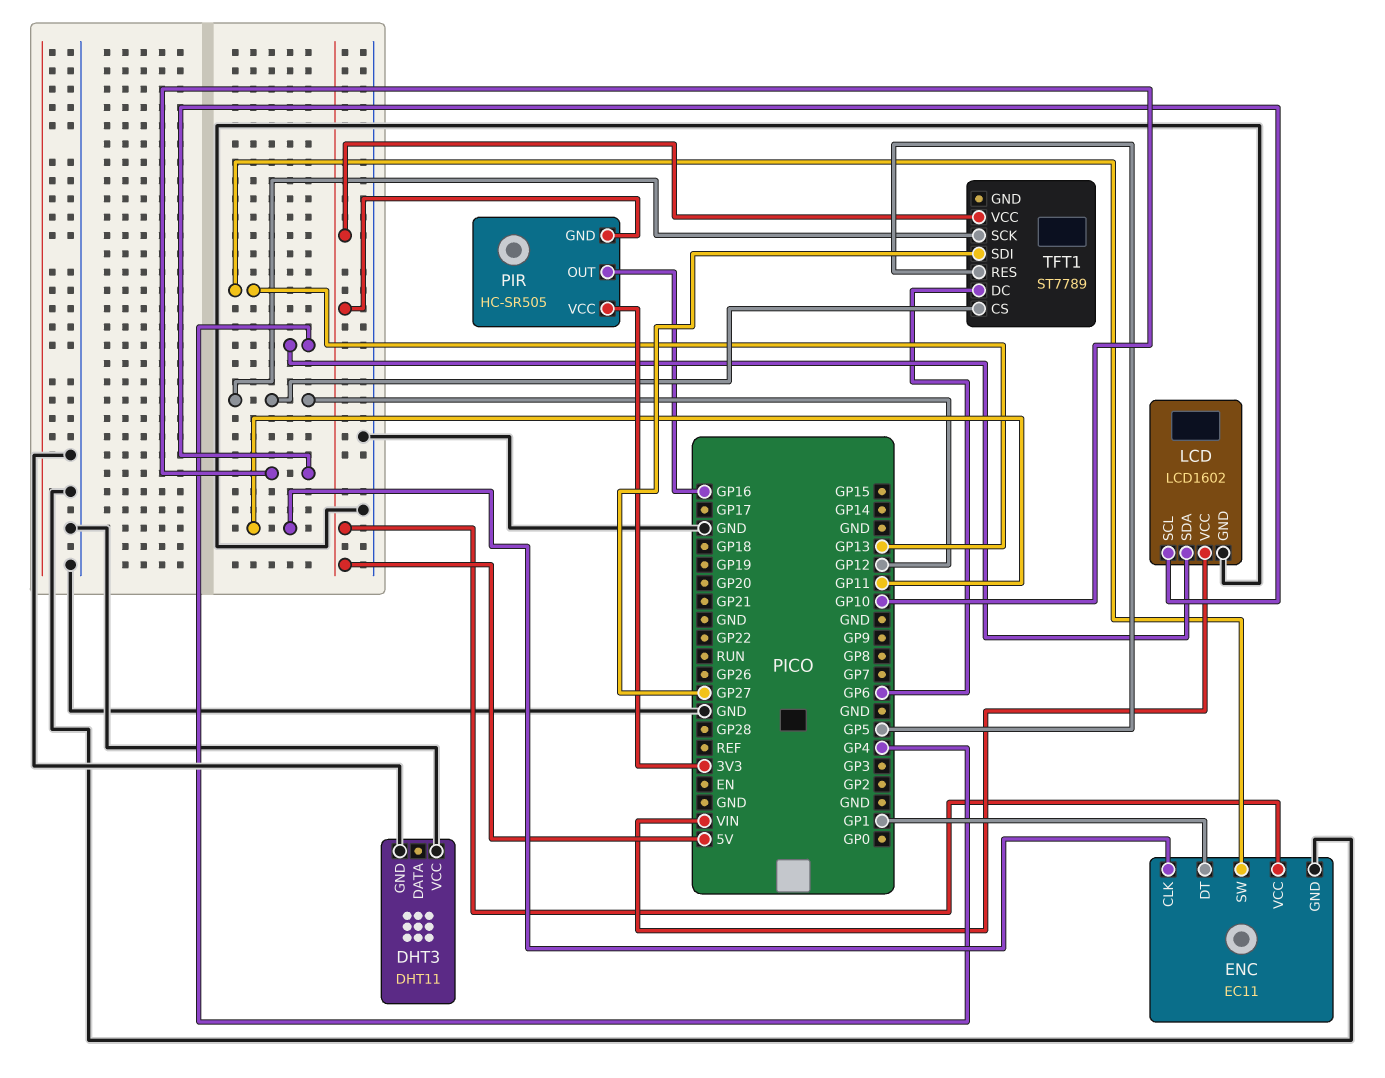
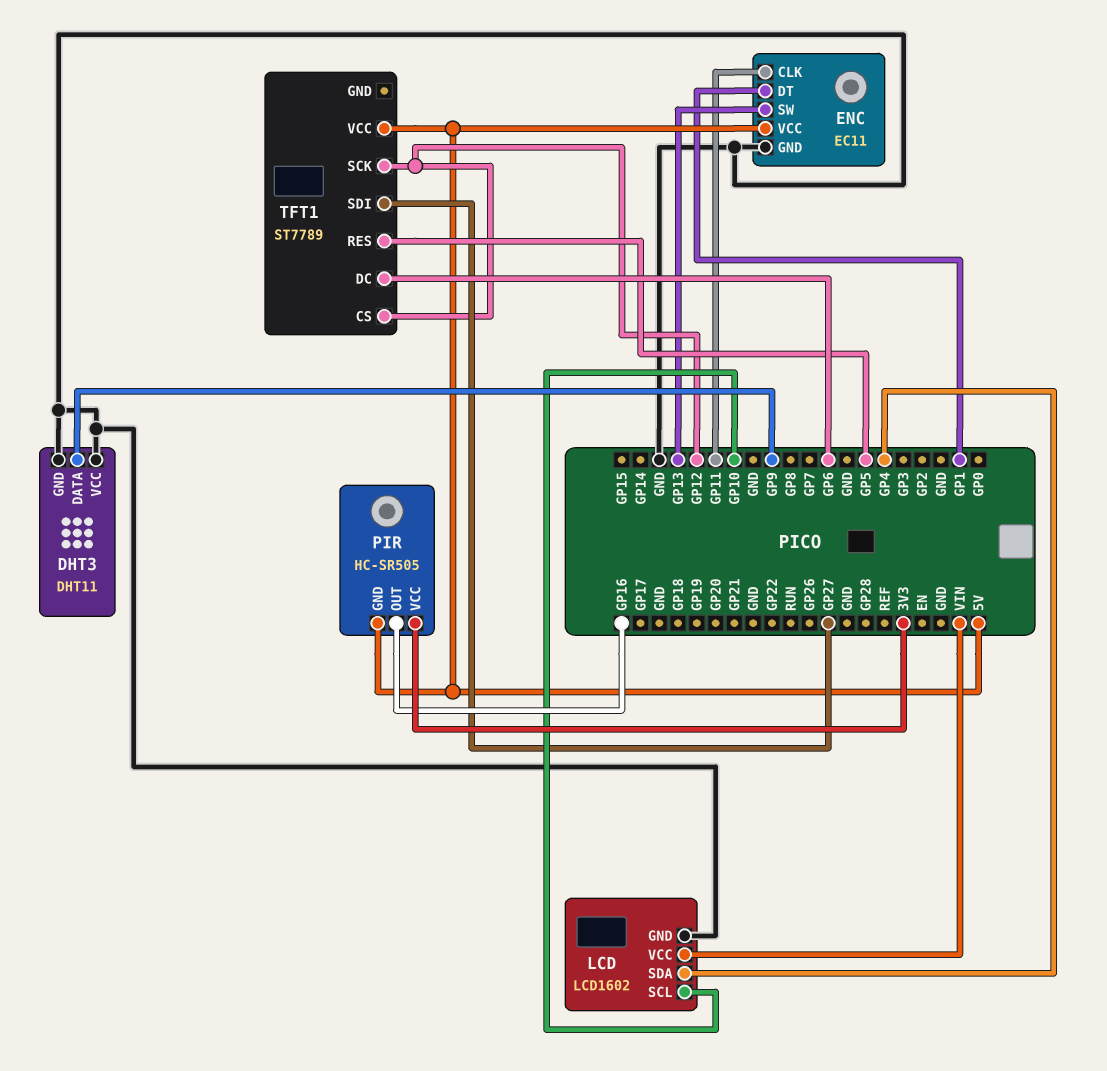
DHT3 pin DATA: none -> GP9

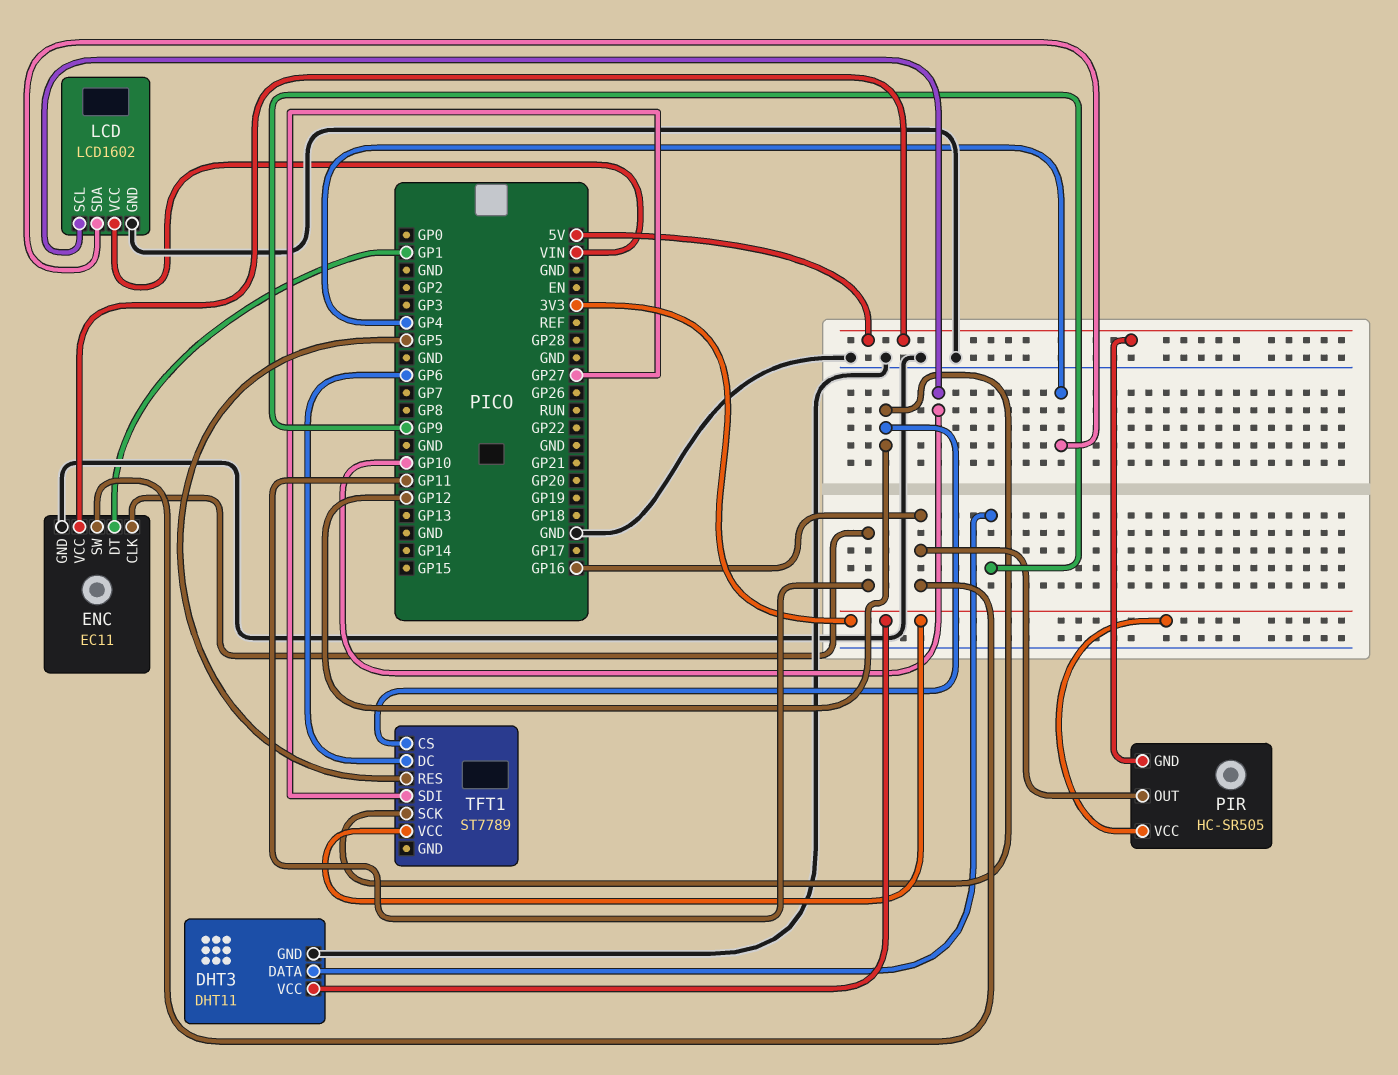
DHT3 pin VCC: GND -> 3V3
ENC pin SW: GP13 -> GP16
TFT1 pin VCC: 5V -> 3V3

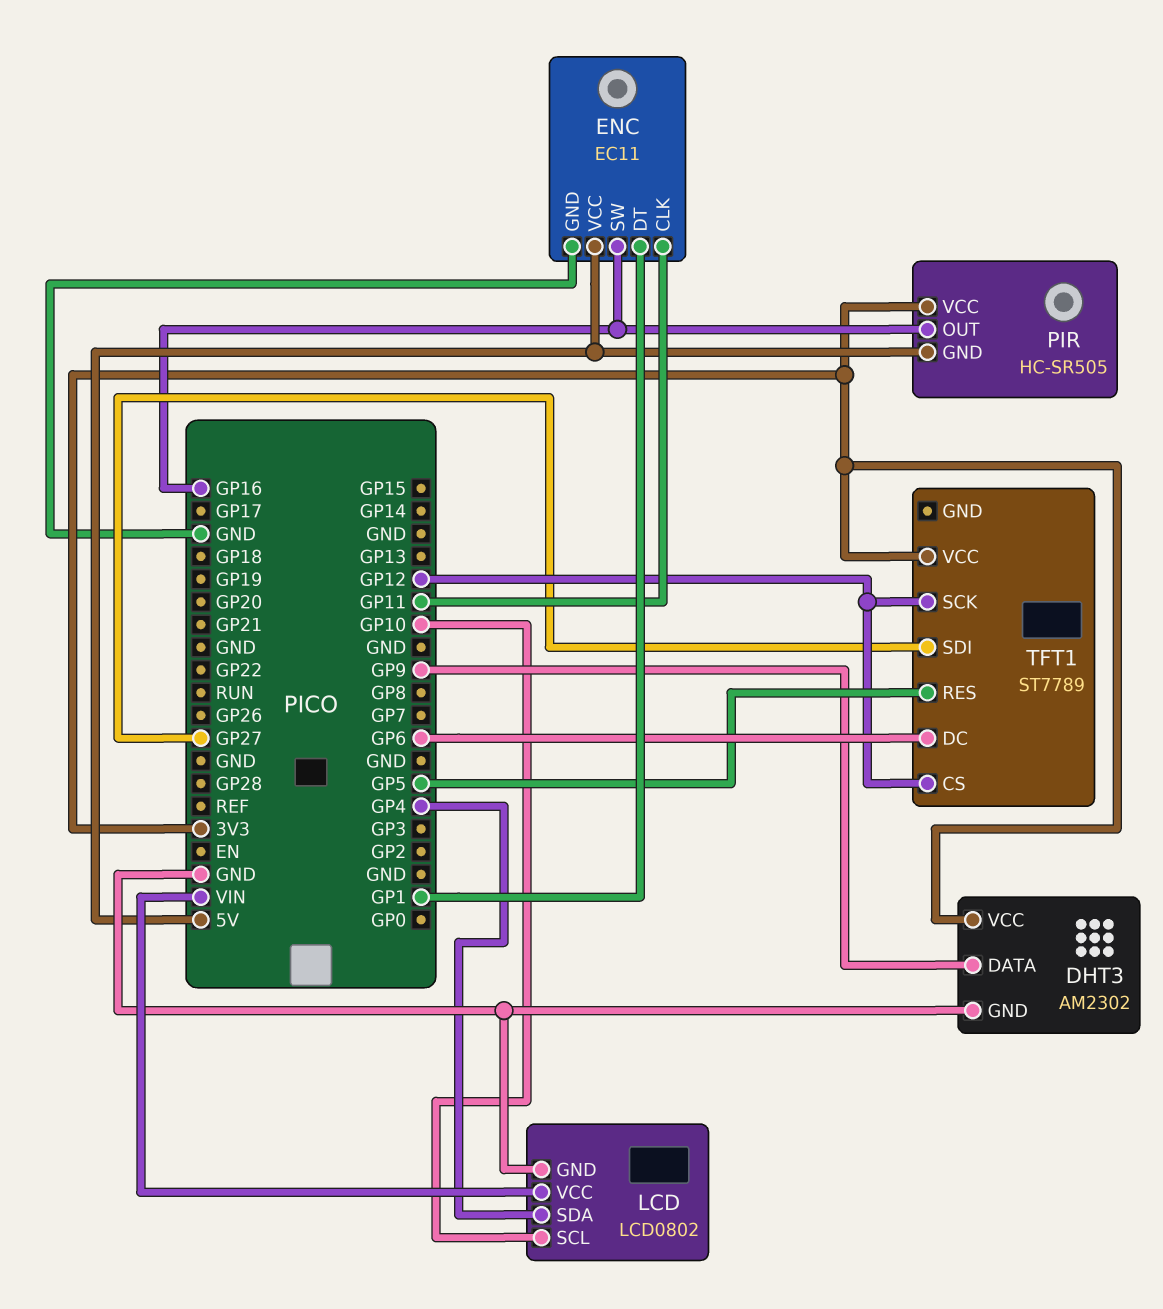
DHT3: DHT11 -> AM2302
LCD: LCD1602 -> LCD0802

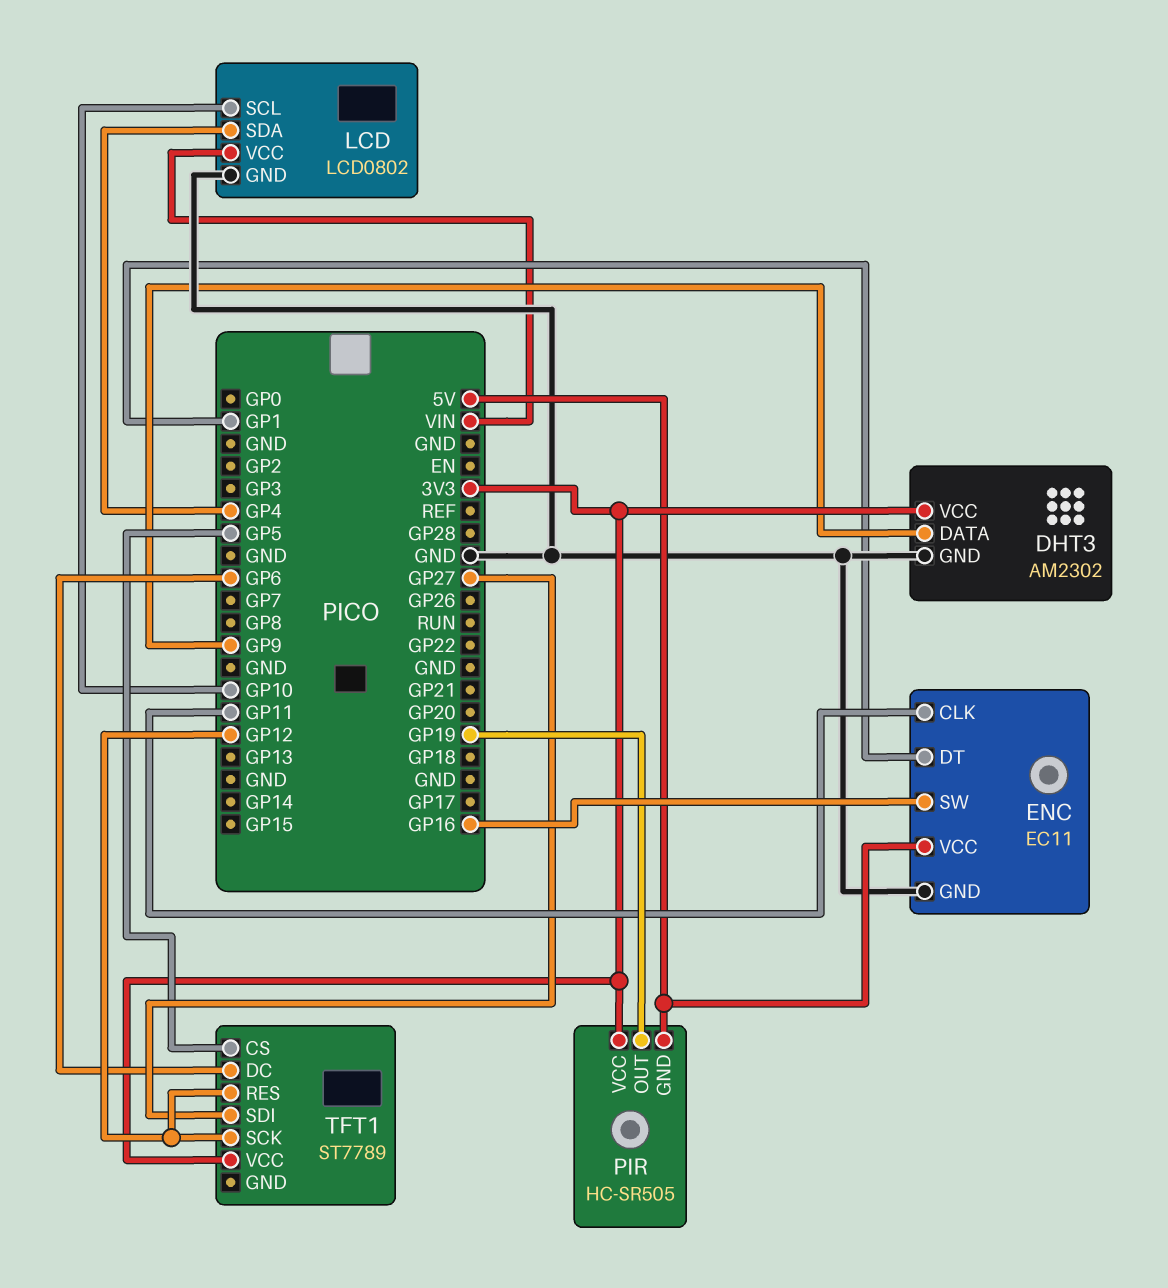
PIR pin OUT: GP16 -> GP19
TFT1 pin CS: GP12 -> GP5
TFT1 pin RES: GP5 -> GP12

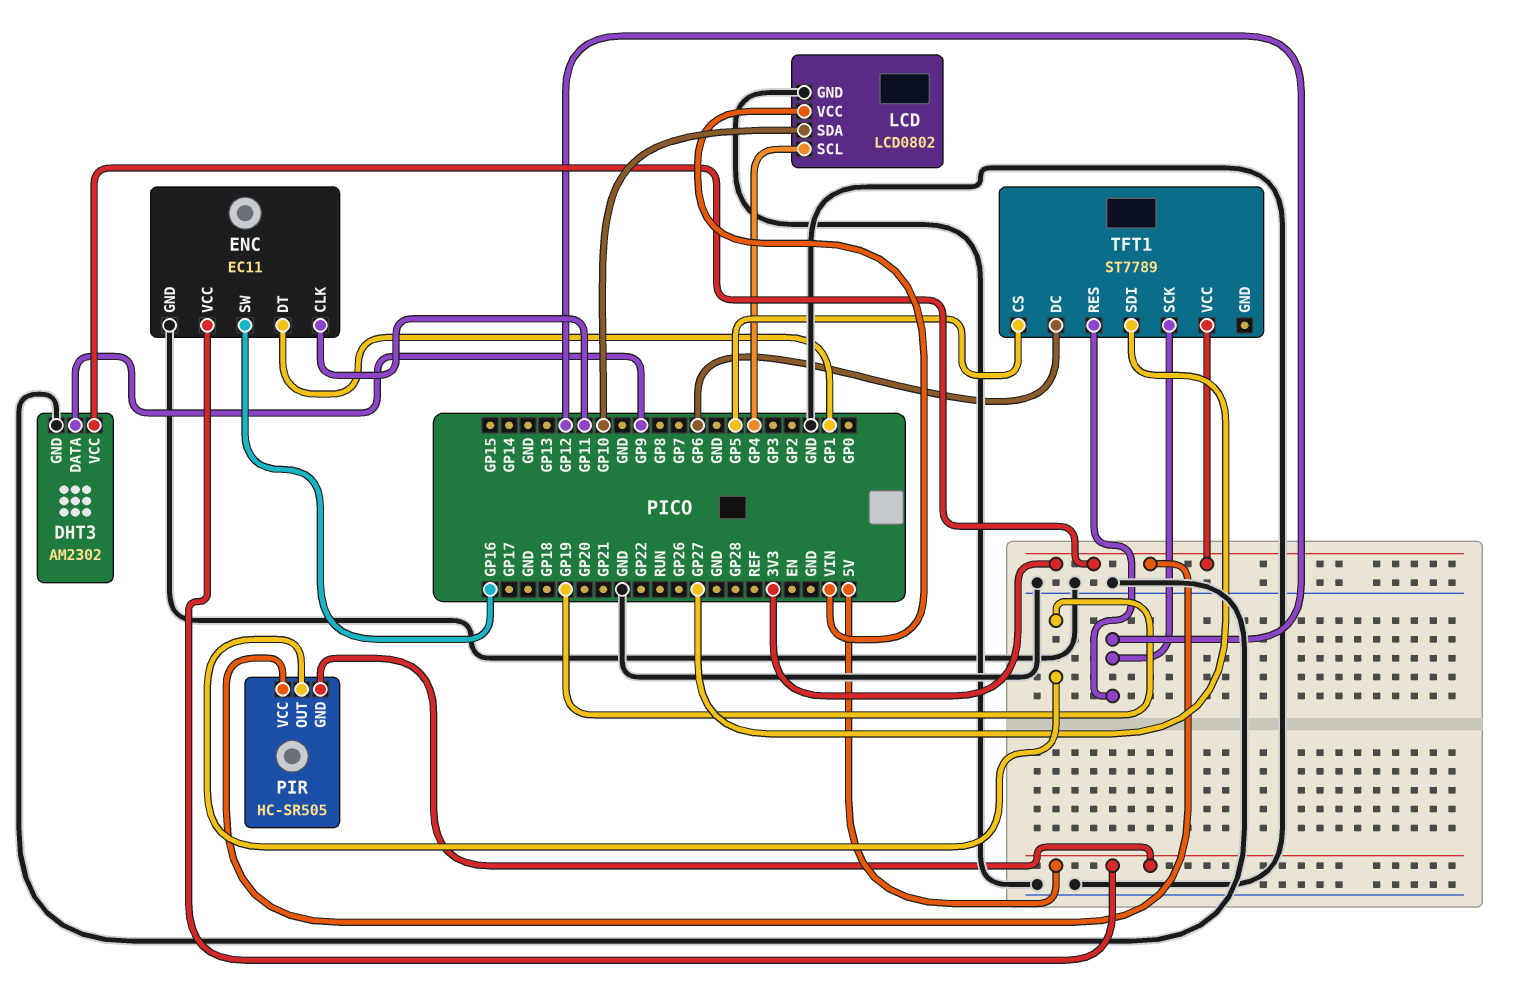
LCD pin SCL: GP10 -> GP4
LCD pin SDA: GP4 -> GP10

